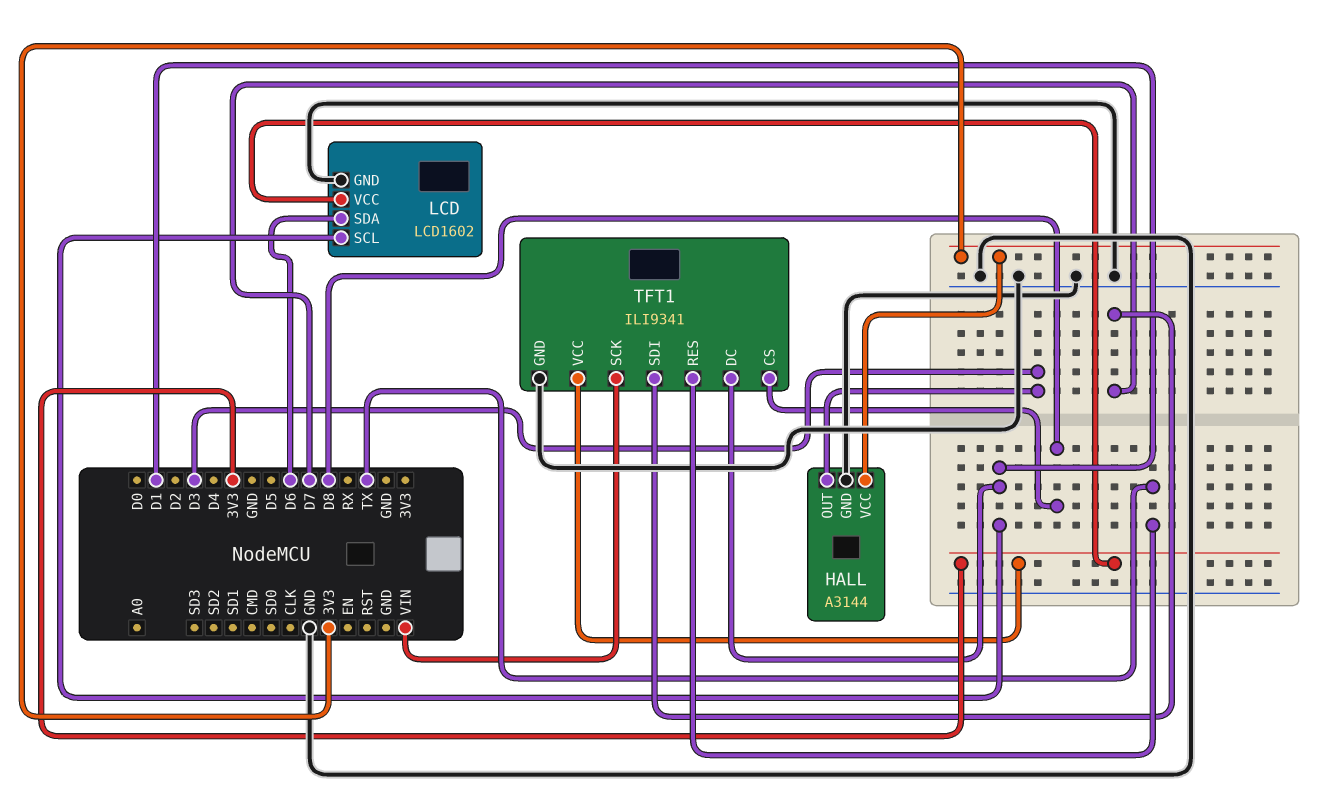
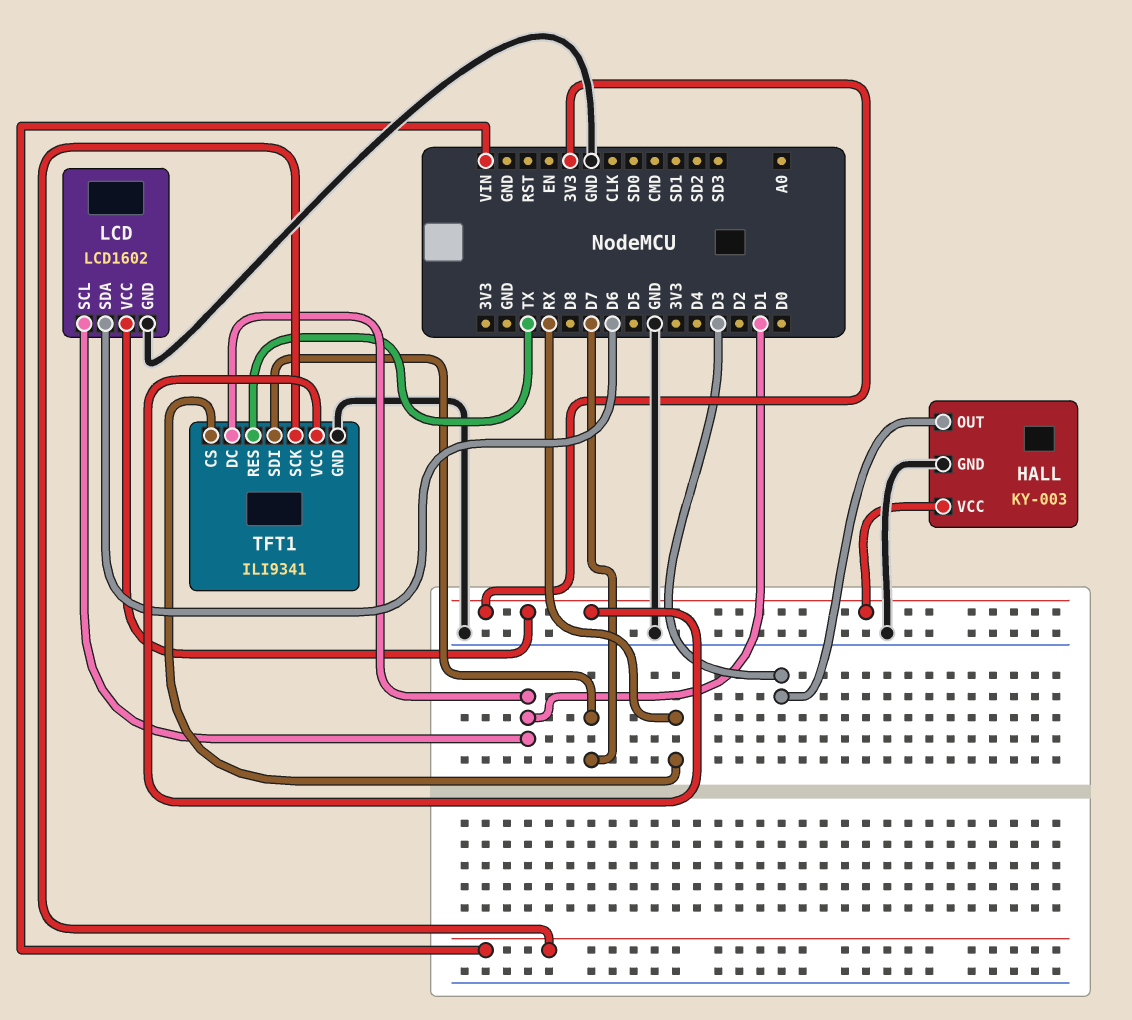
HALL: A3144 -> KY-003
TFT1 pin CS: D8 -> RX

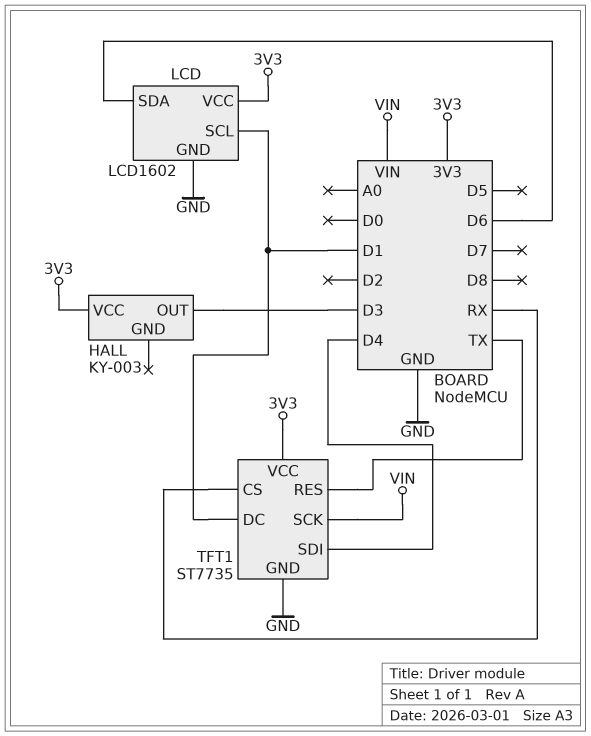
HALL pin GND: GND -> none
TFT1: ILI9341 -> ST7735
TFT1 pin SDI: D7 -> D4

